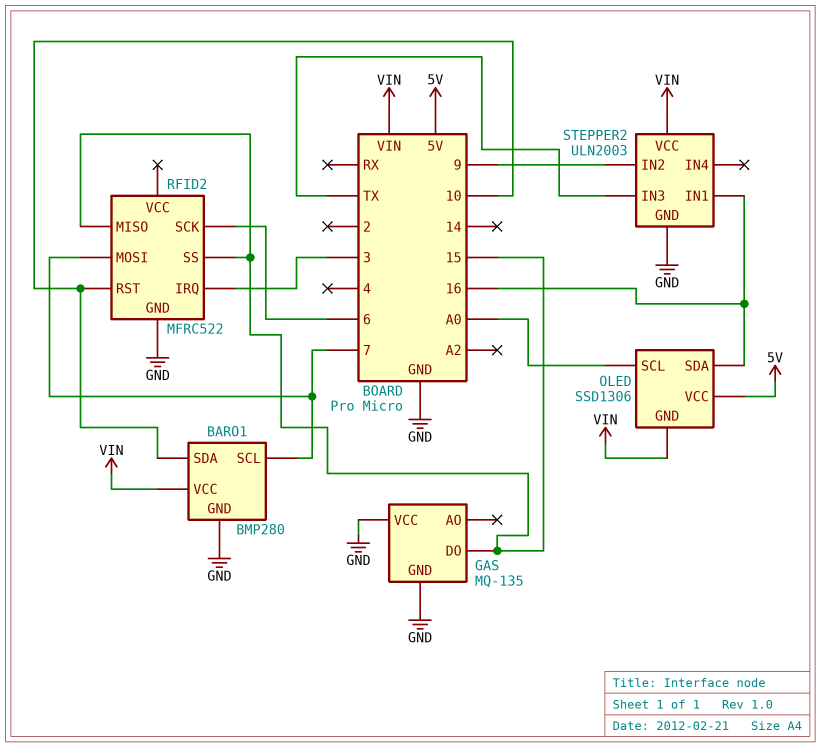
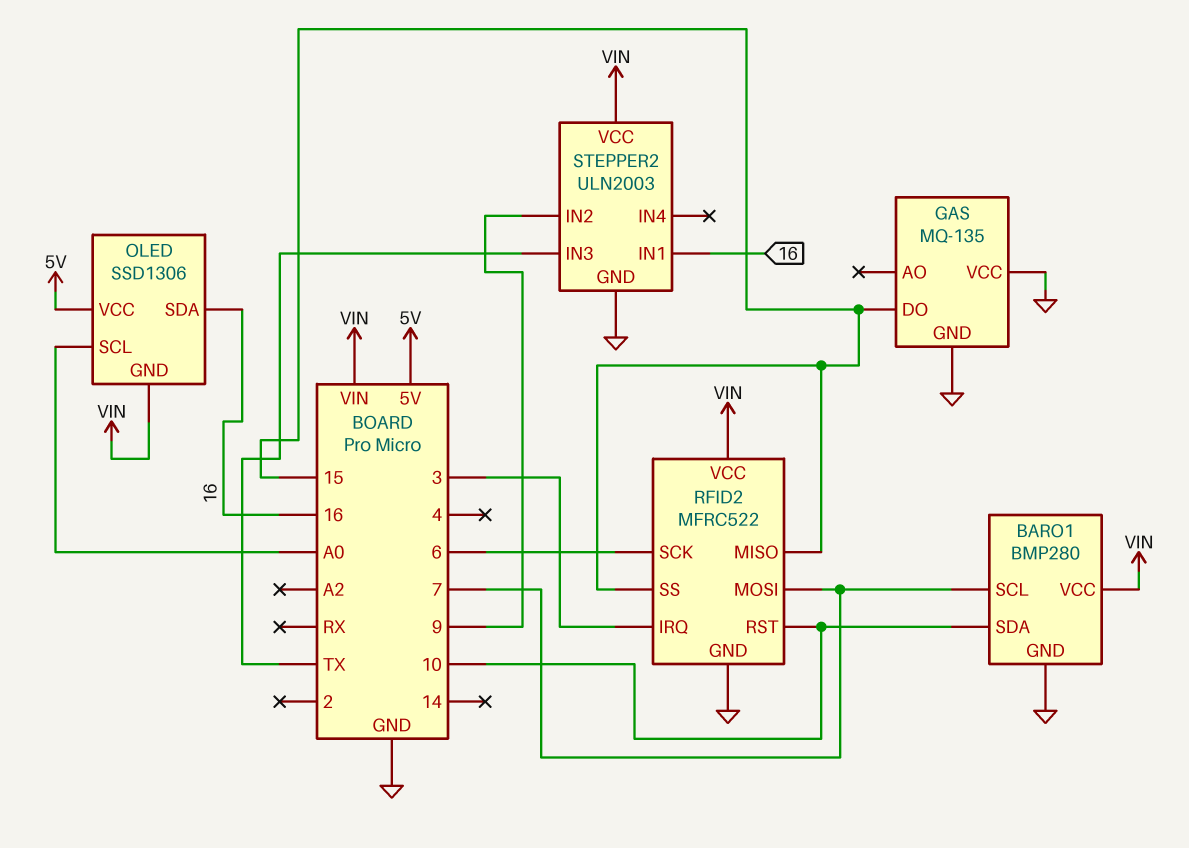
RFID2 pin VCC: none -> VIN

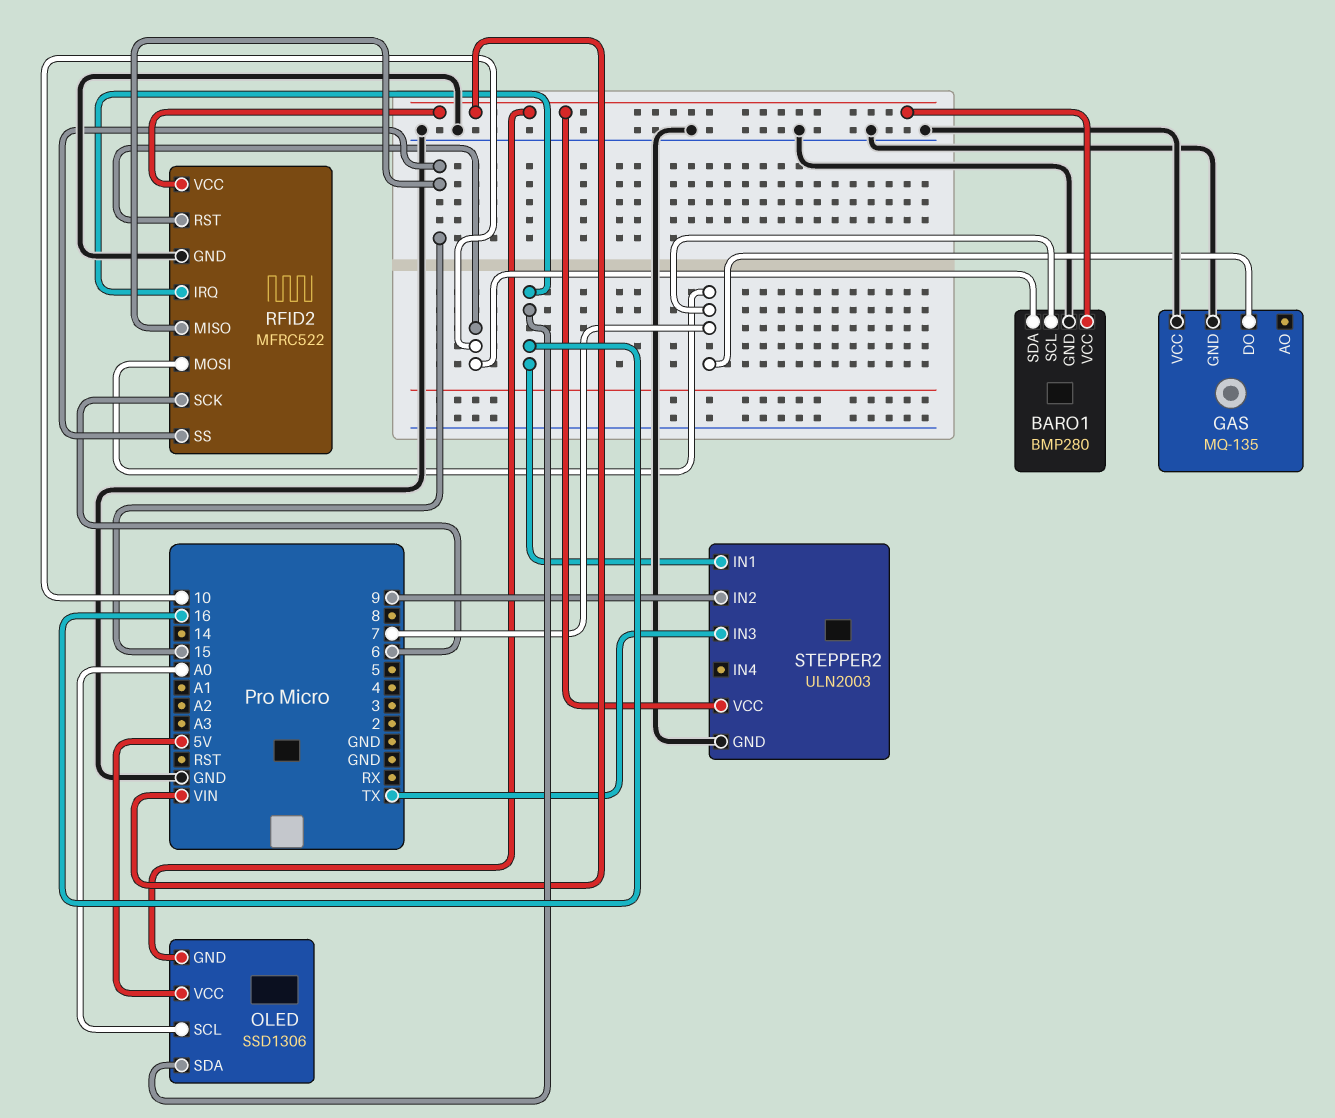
GAS pin DO: 15 -> 7
RFID2 pin IRQ: 3 -> 16

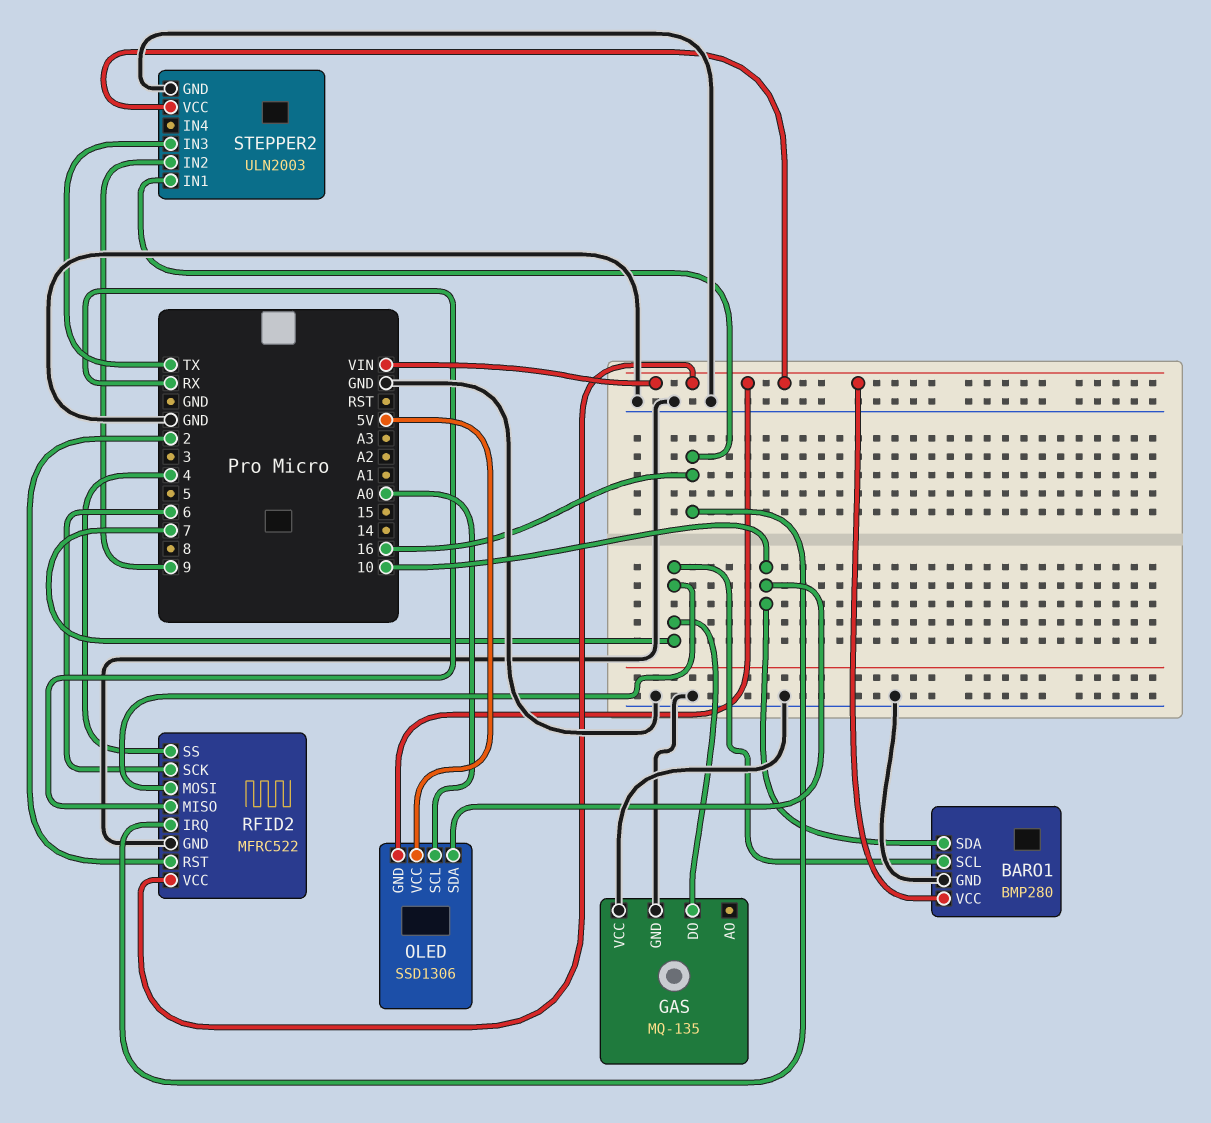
OLED pin SDA: 16 -> 10
RFID2 pin MISO: 15 -> RX
RFID2 pin RST: 10 -> 2
RFID2 pin SS: 15 -> 4

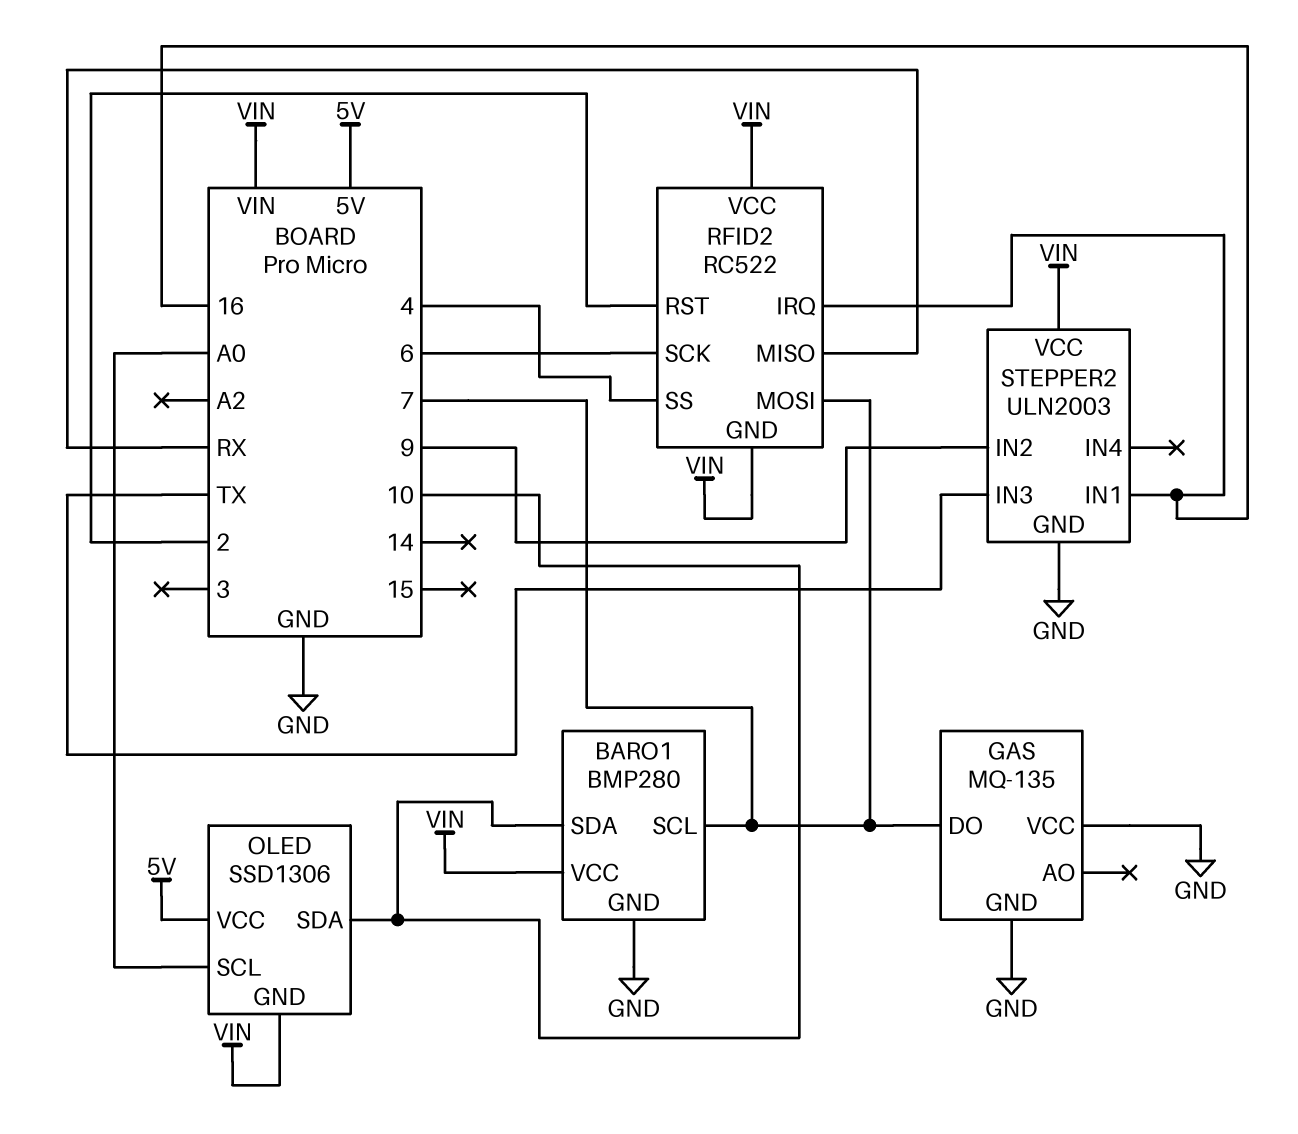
RFID2: MFRC522 -> RC522
RFID2 pin GND: GND -> VIN

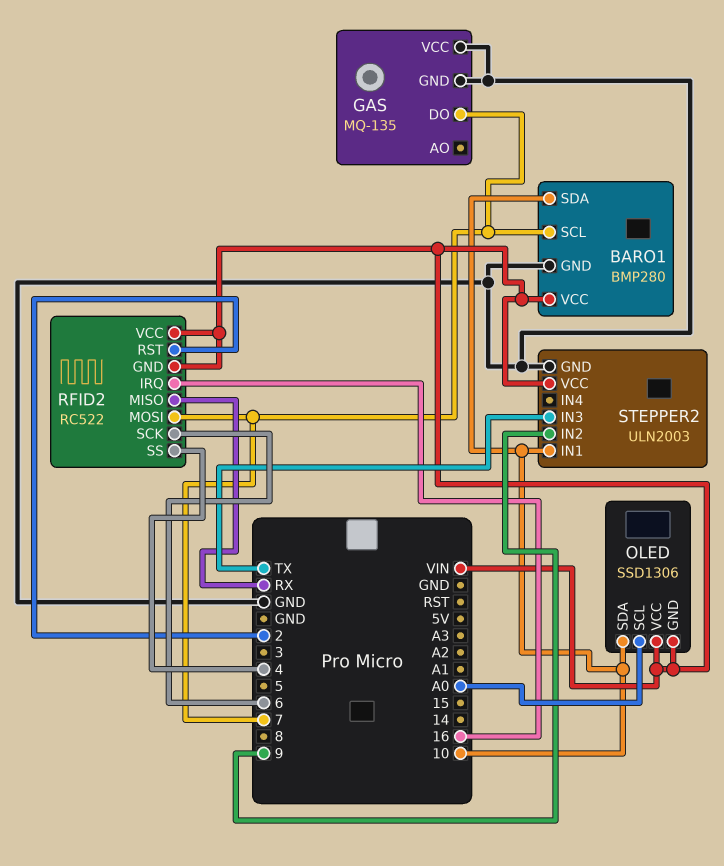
OLED pin VCC: 5V -> VIN
STEPPER2 pin IN1: 16 -> 10

